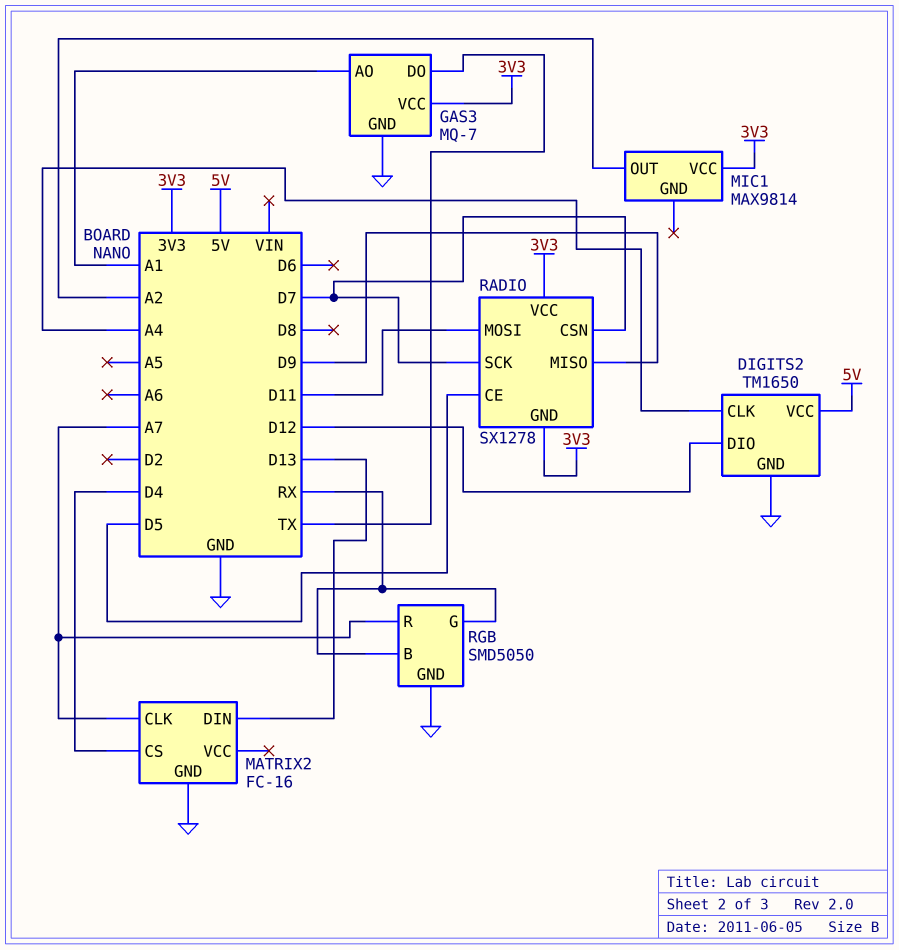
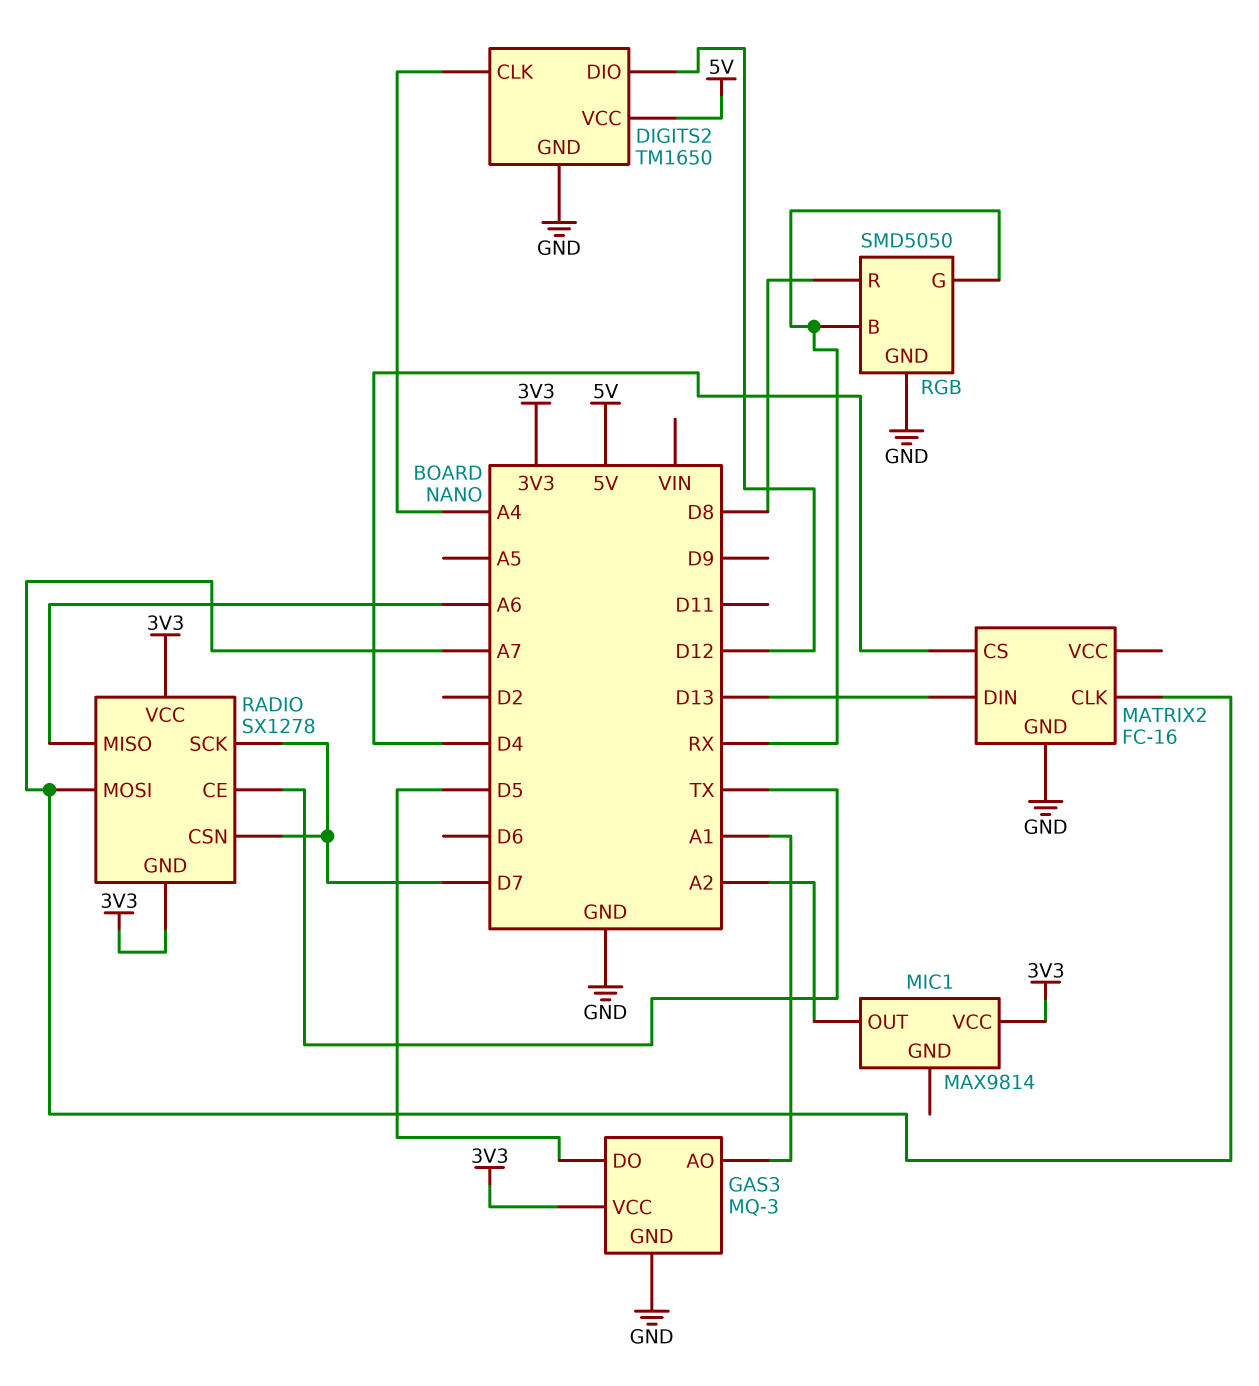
GAS3: MQ-7 -> MQ-3
GAS3 pin DO: TX -> D5
RADIO pin CE: D5 -> TX
RADIO pin MISO: D9 -> A6
RADIO pin MOSI: D11 -> A7
RGB pin R: A7 -> D8

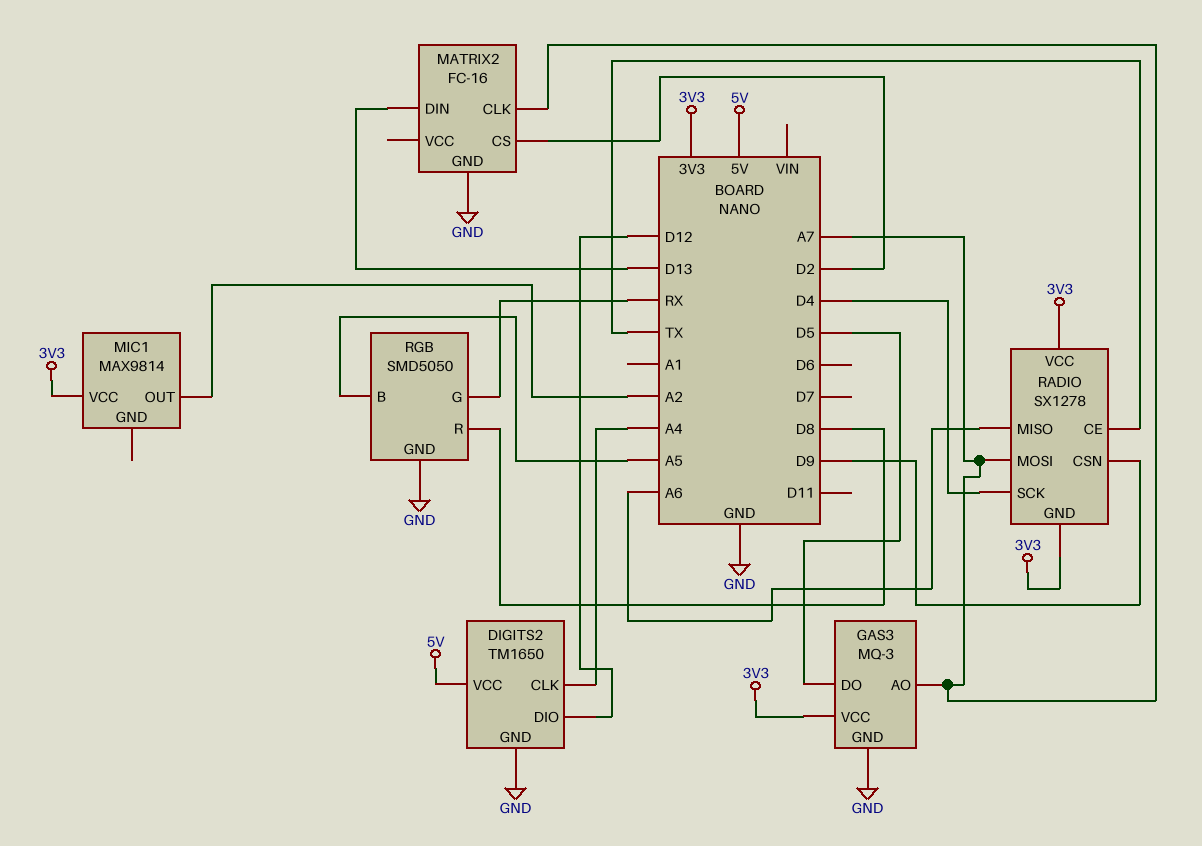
GAS3 pin AO: A1 -> A7
MATRIX2 pin CS: D4 -> D2
RADIO pin CSN: D7 -> D9
RADIO pin SCK: D7 -> D4
RGB pin B: RX -> A5

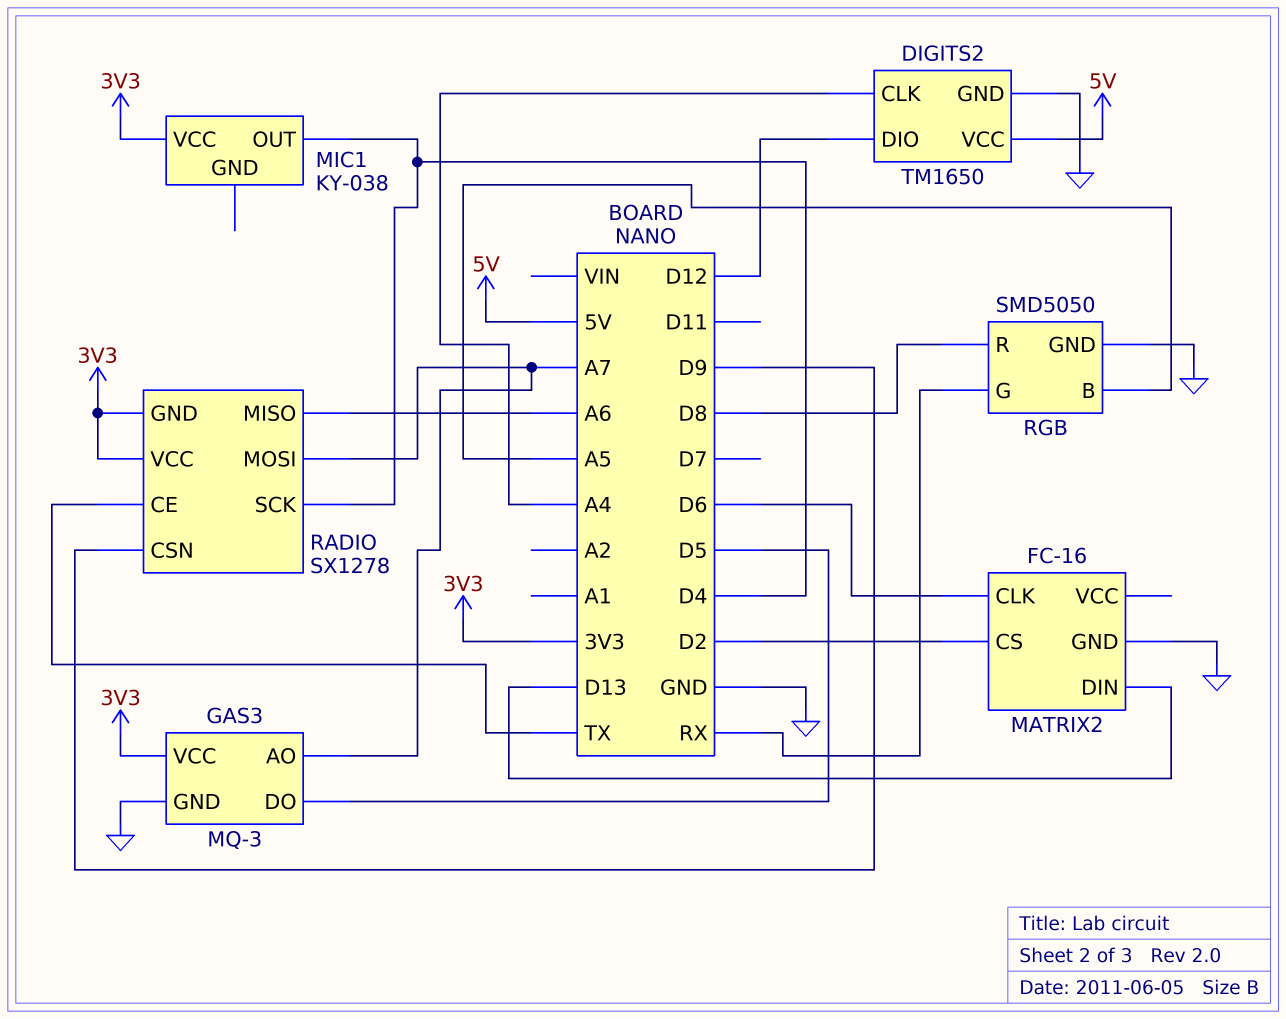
MATRIX2 pin CLK: A7 -> D6
MIC1: MAX9814 -> KY-038
MIC1 pin OUT: A2 -> D4

